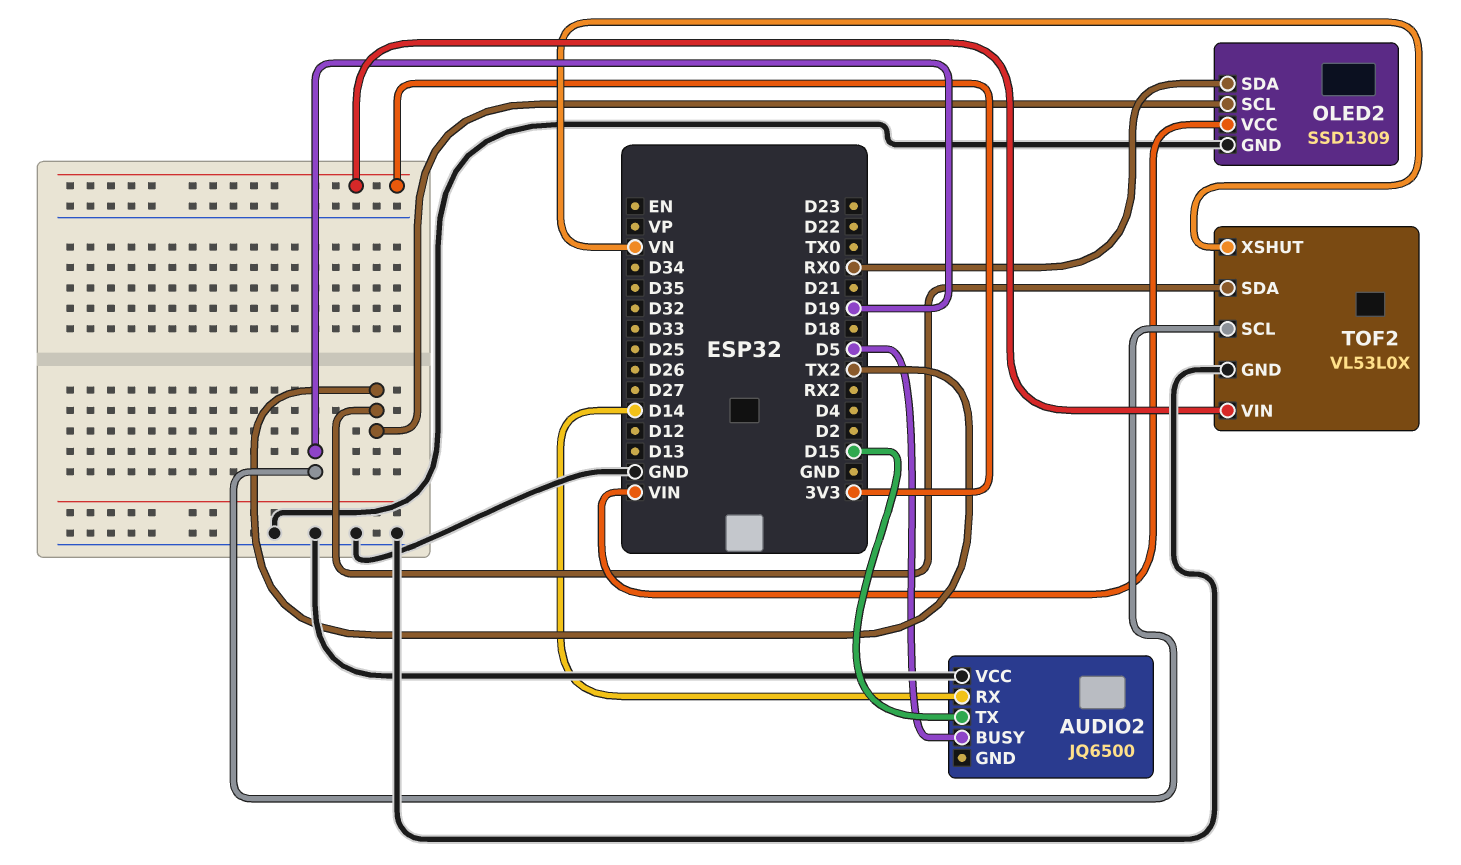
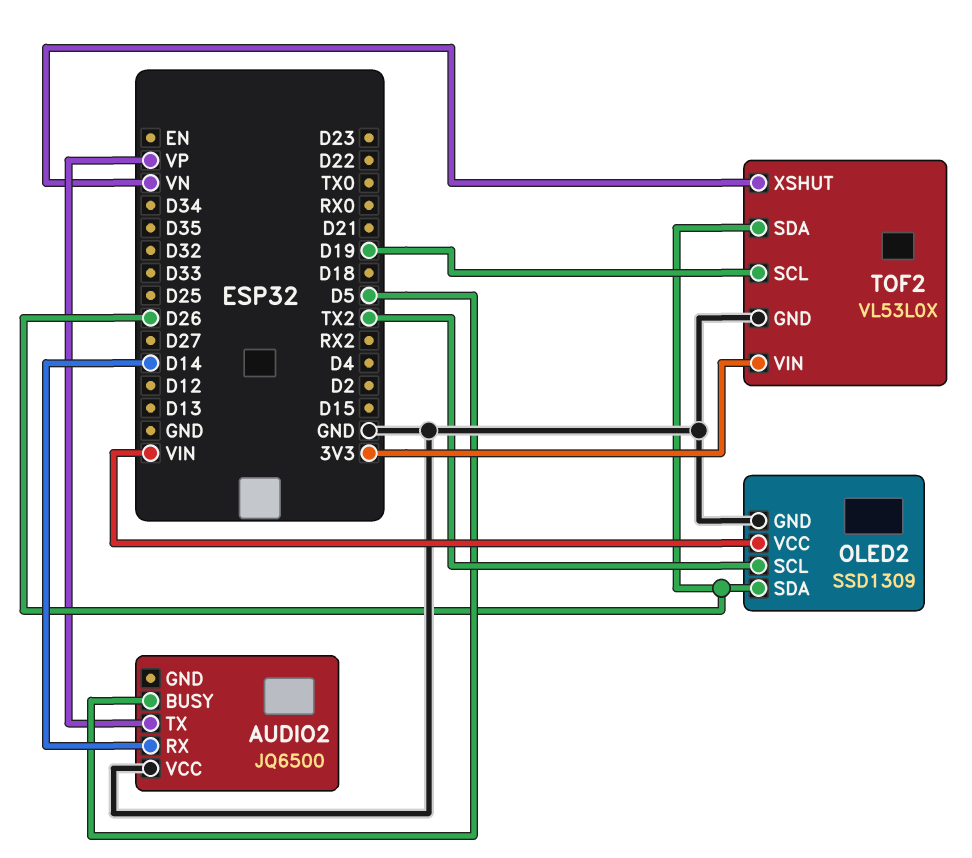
AUDIO2 pin TX: D15 -> VP
OLED2 pin SDA: RX0 -> D26
TOF2 pin SDA: TX2 -> D26

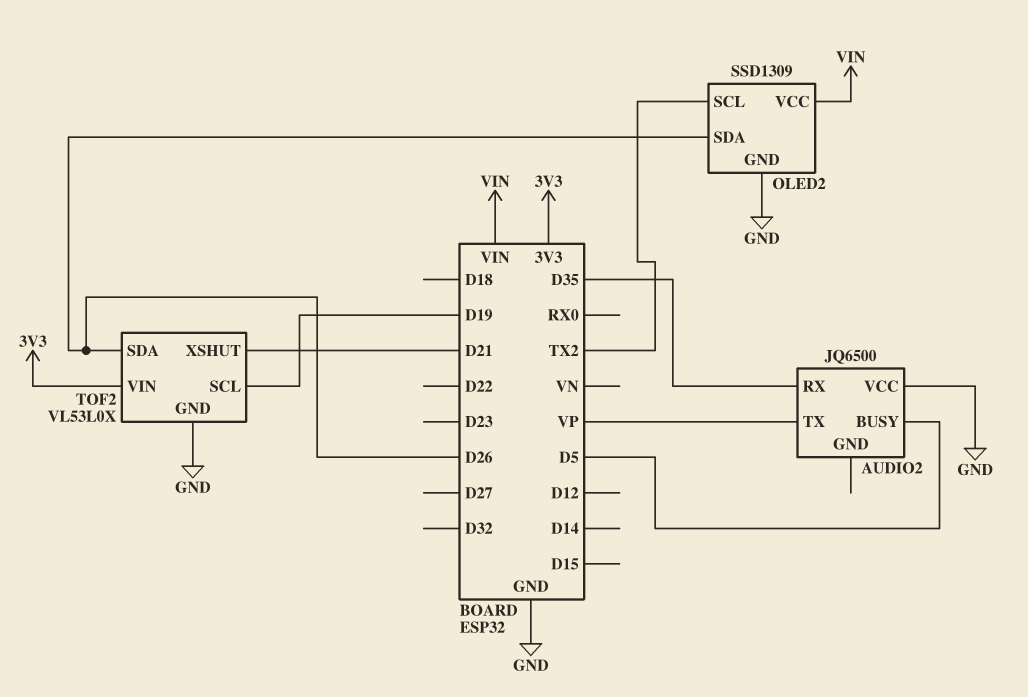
AUDIO2 pin RX: D14 -> D35
TOF2 pin XSHUT: VN -> D21

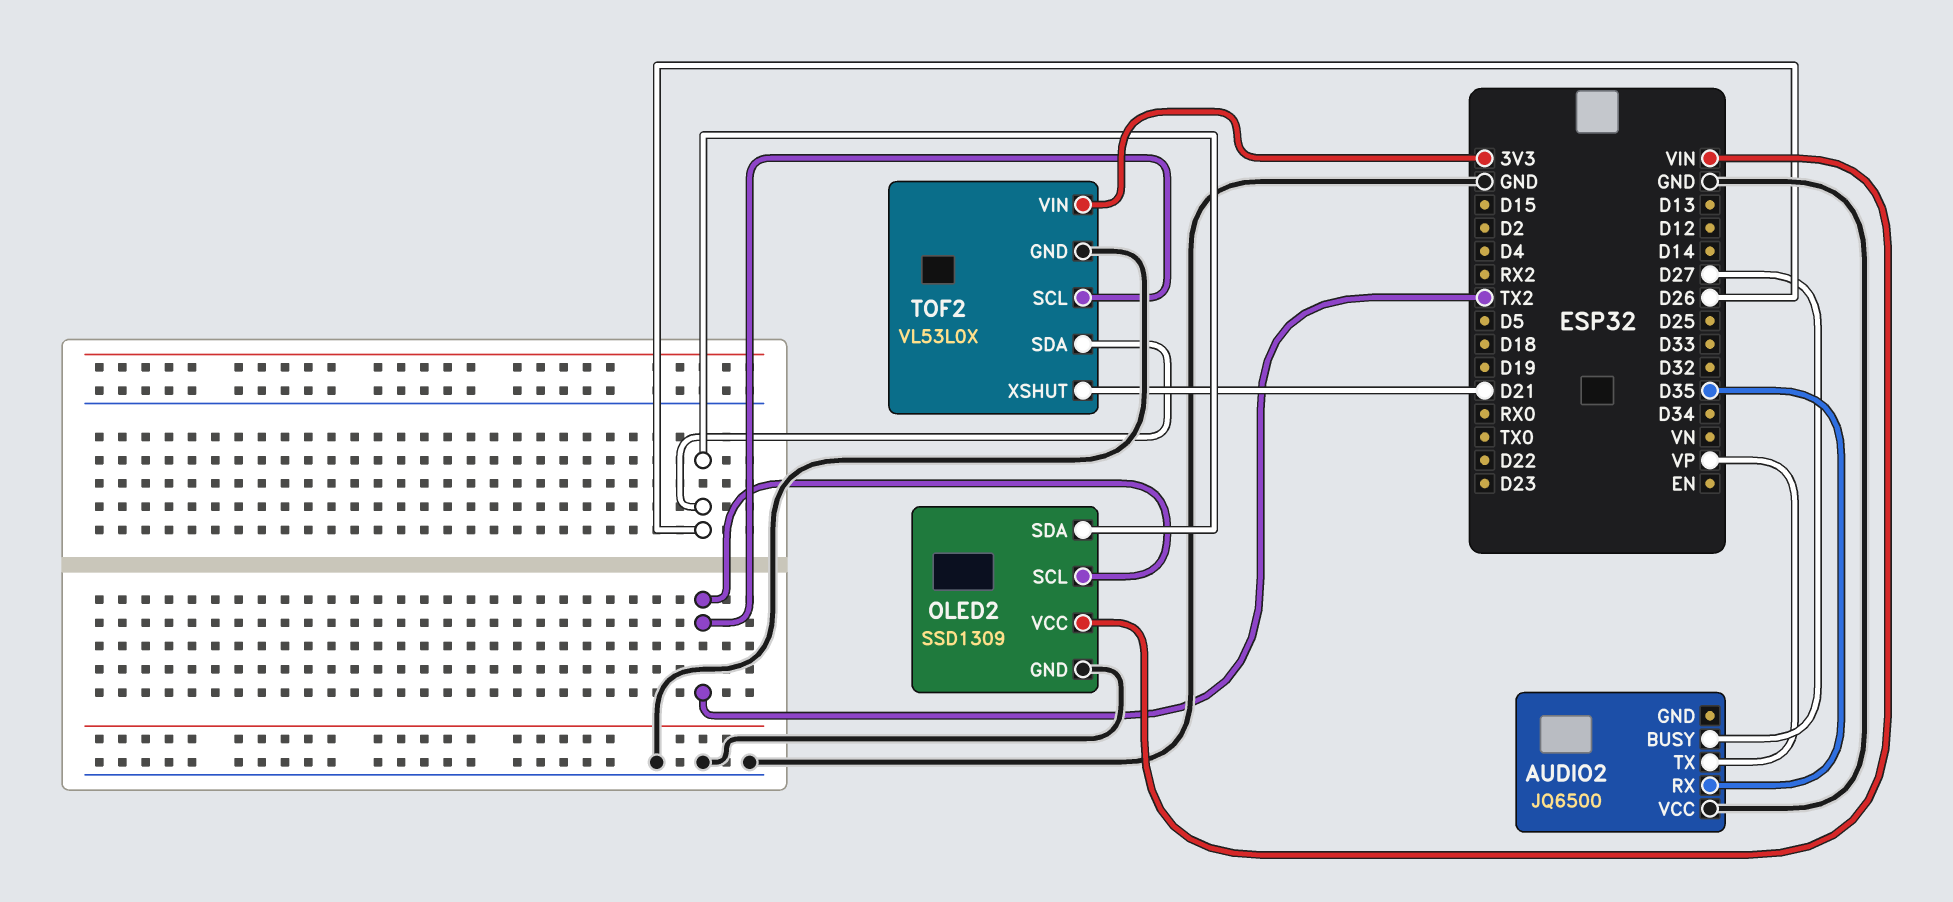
AUDIO2 pin BUSY: D5 -> D27
TOF2 pin SCL: D19 -> TX2

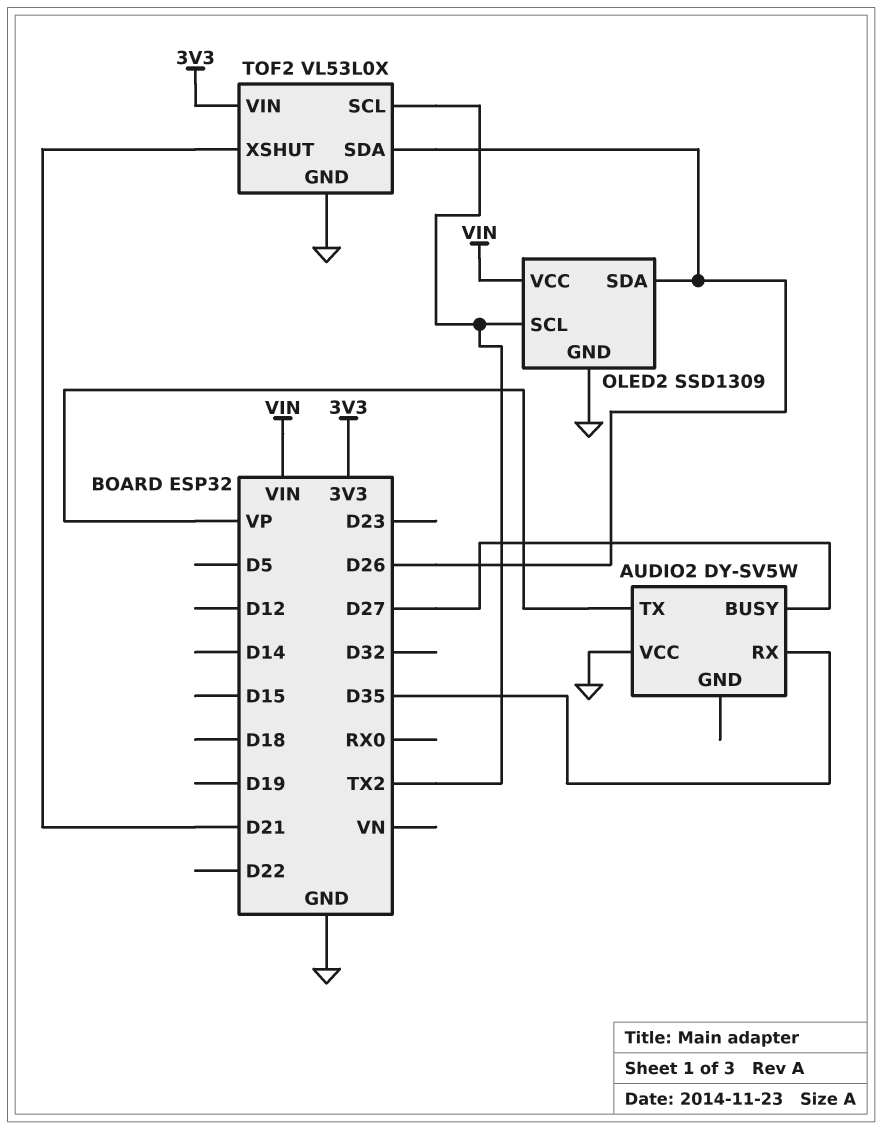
AUDIO2: JQ6500 -> DY-SV5W

